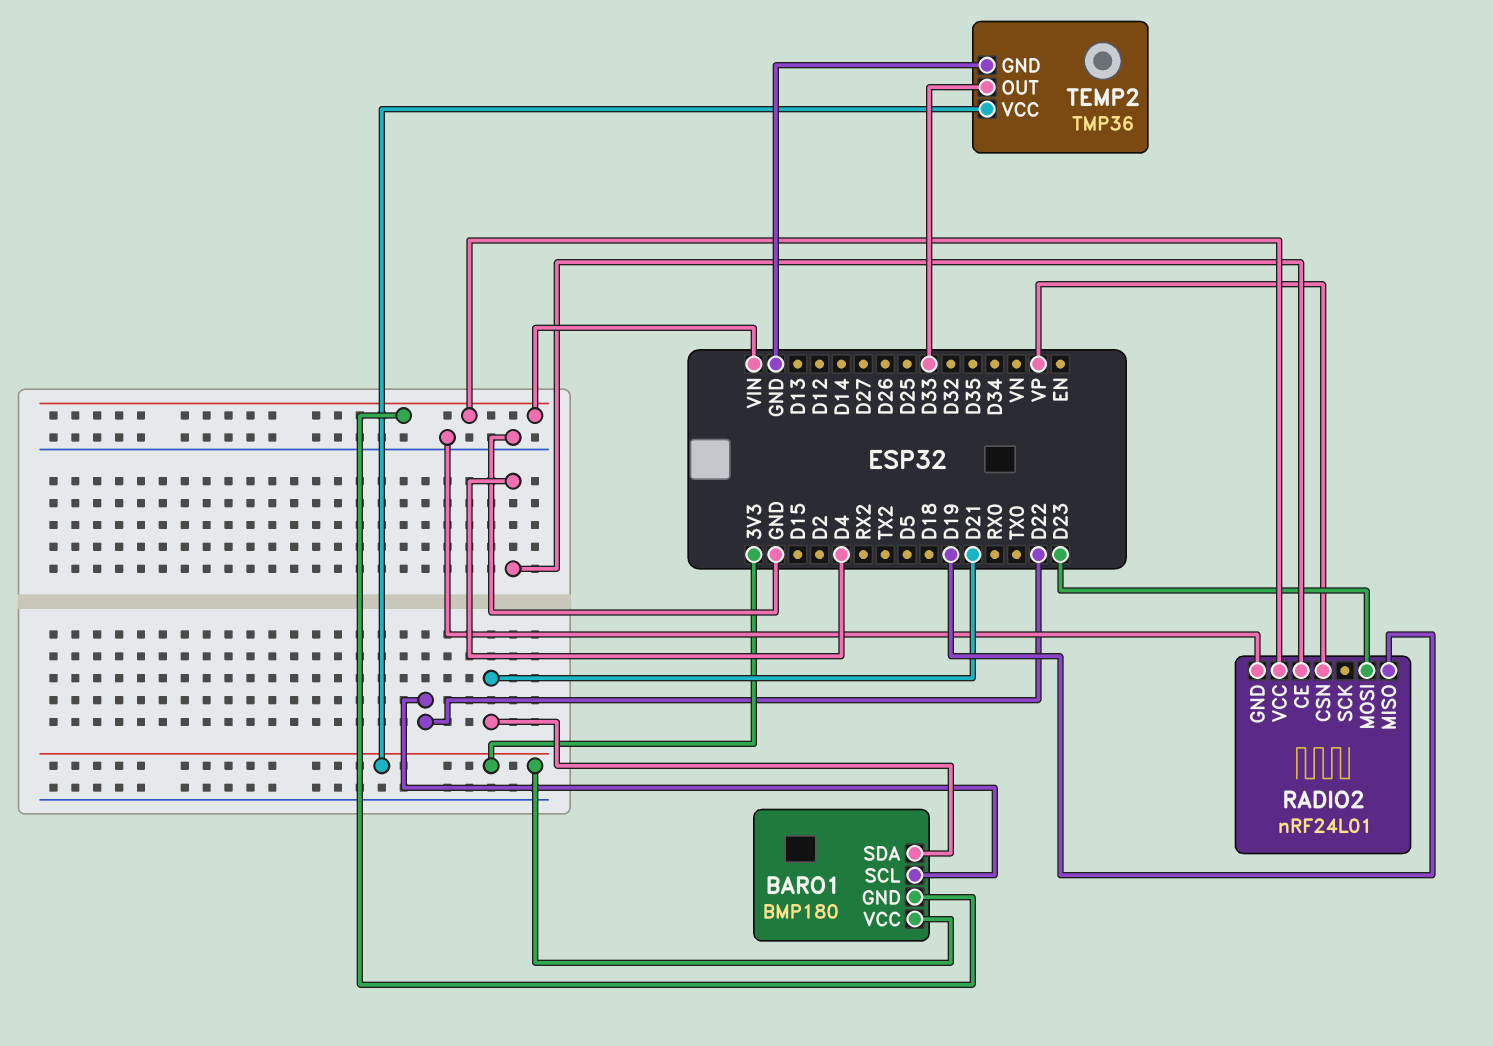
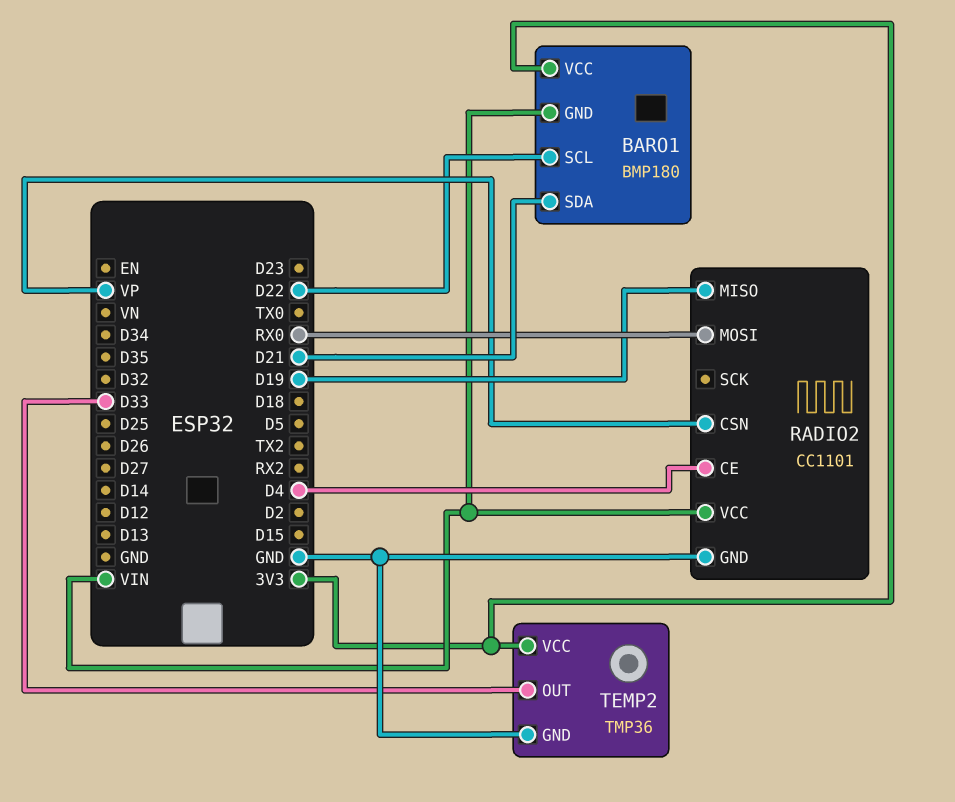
RADIO2: nRF24L01 -> CC1101
RADIO2 pin MOSI: D23 -> RX0

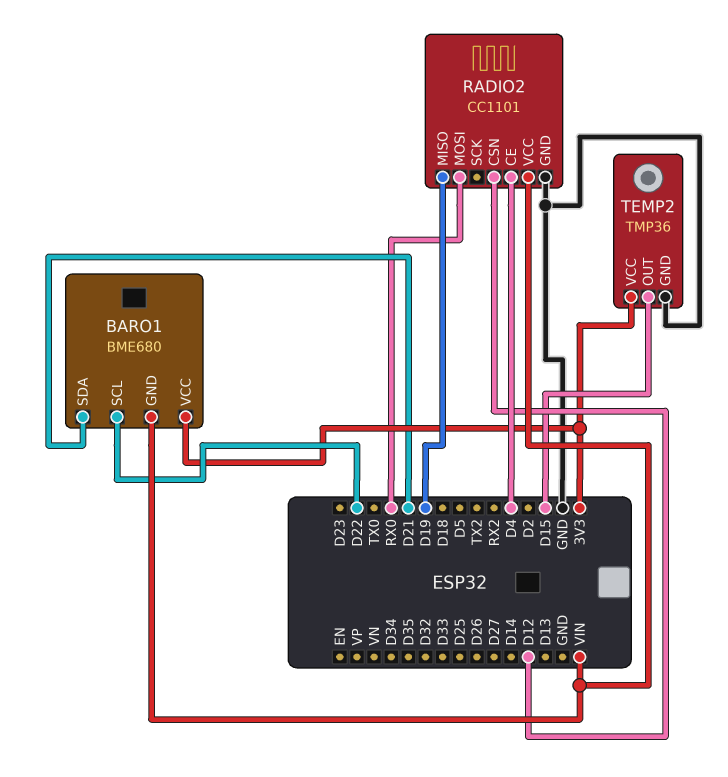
BARO1: BMP180 -> BME680
RADIO2 pin CSN: VP -> D12
TEMP2 pin OUT: D33 -> D15

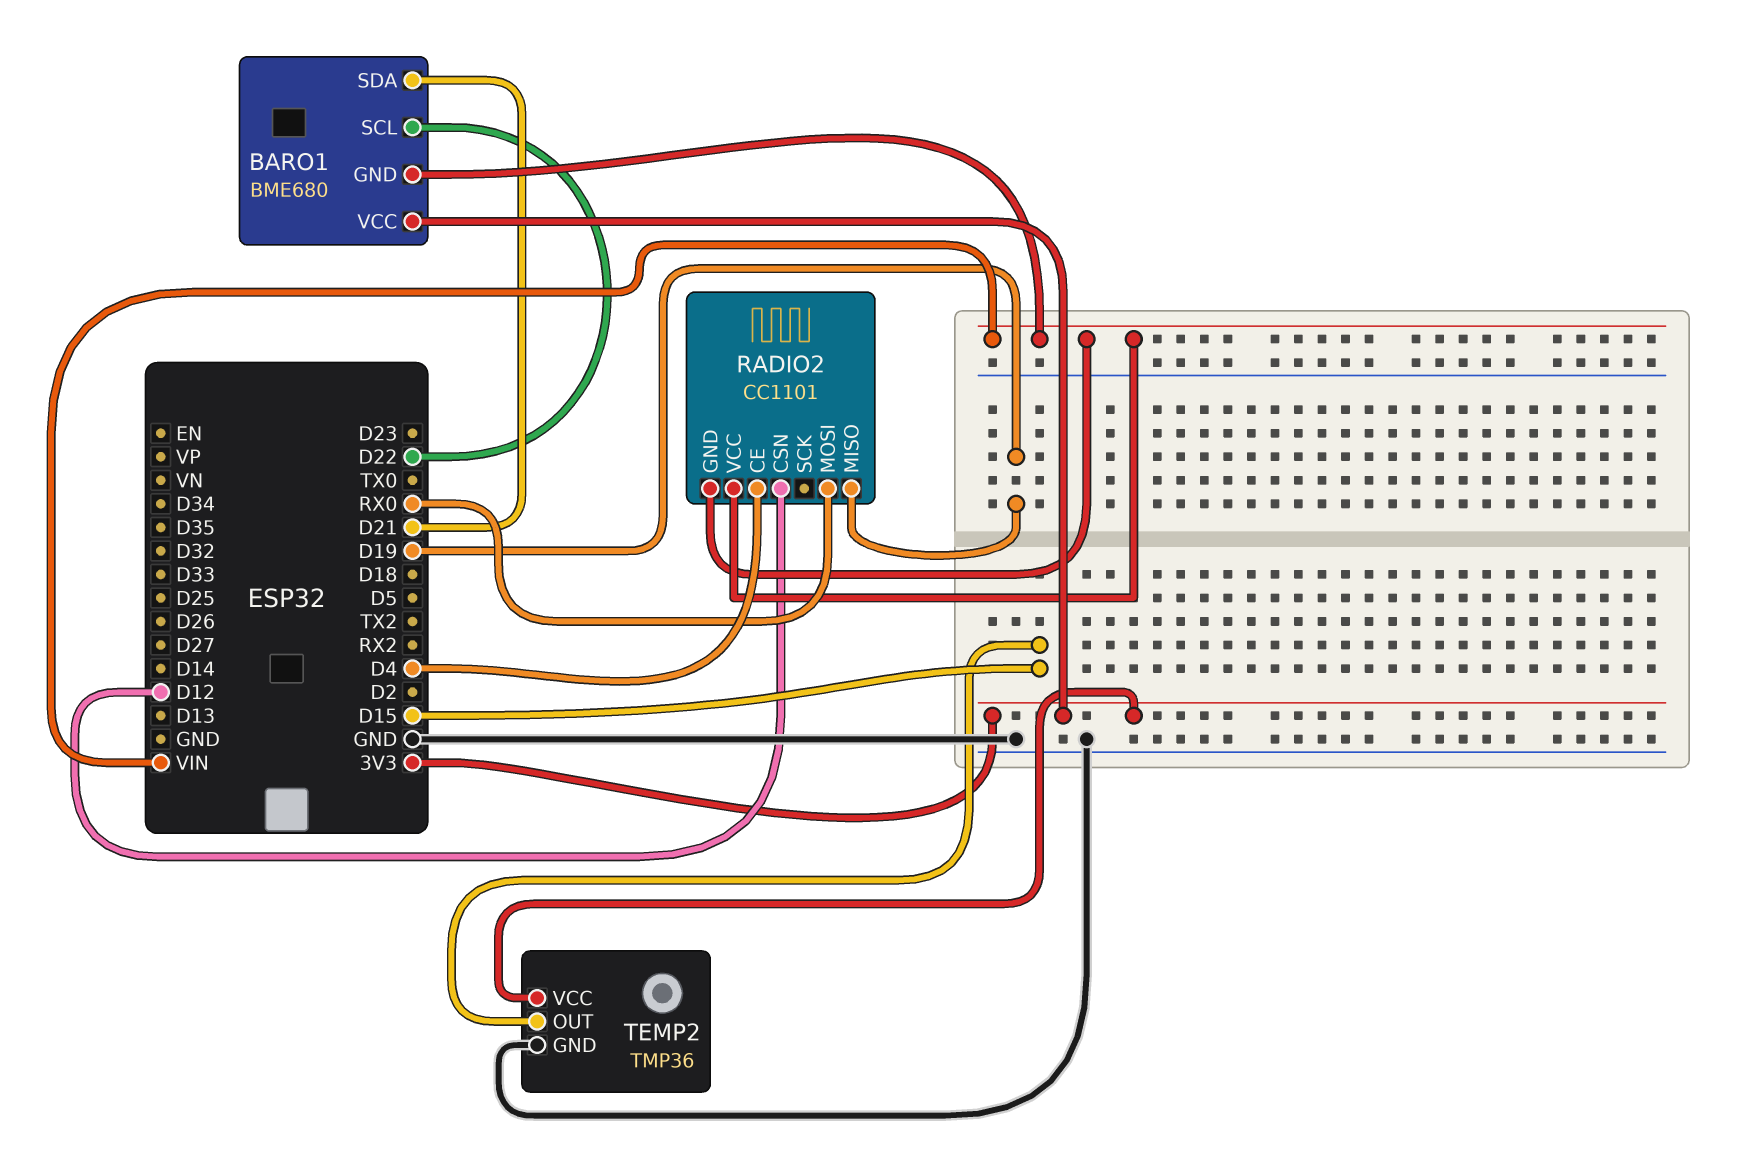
RADIO2 pin GND: GND -> VIN

